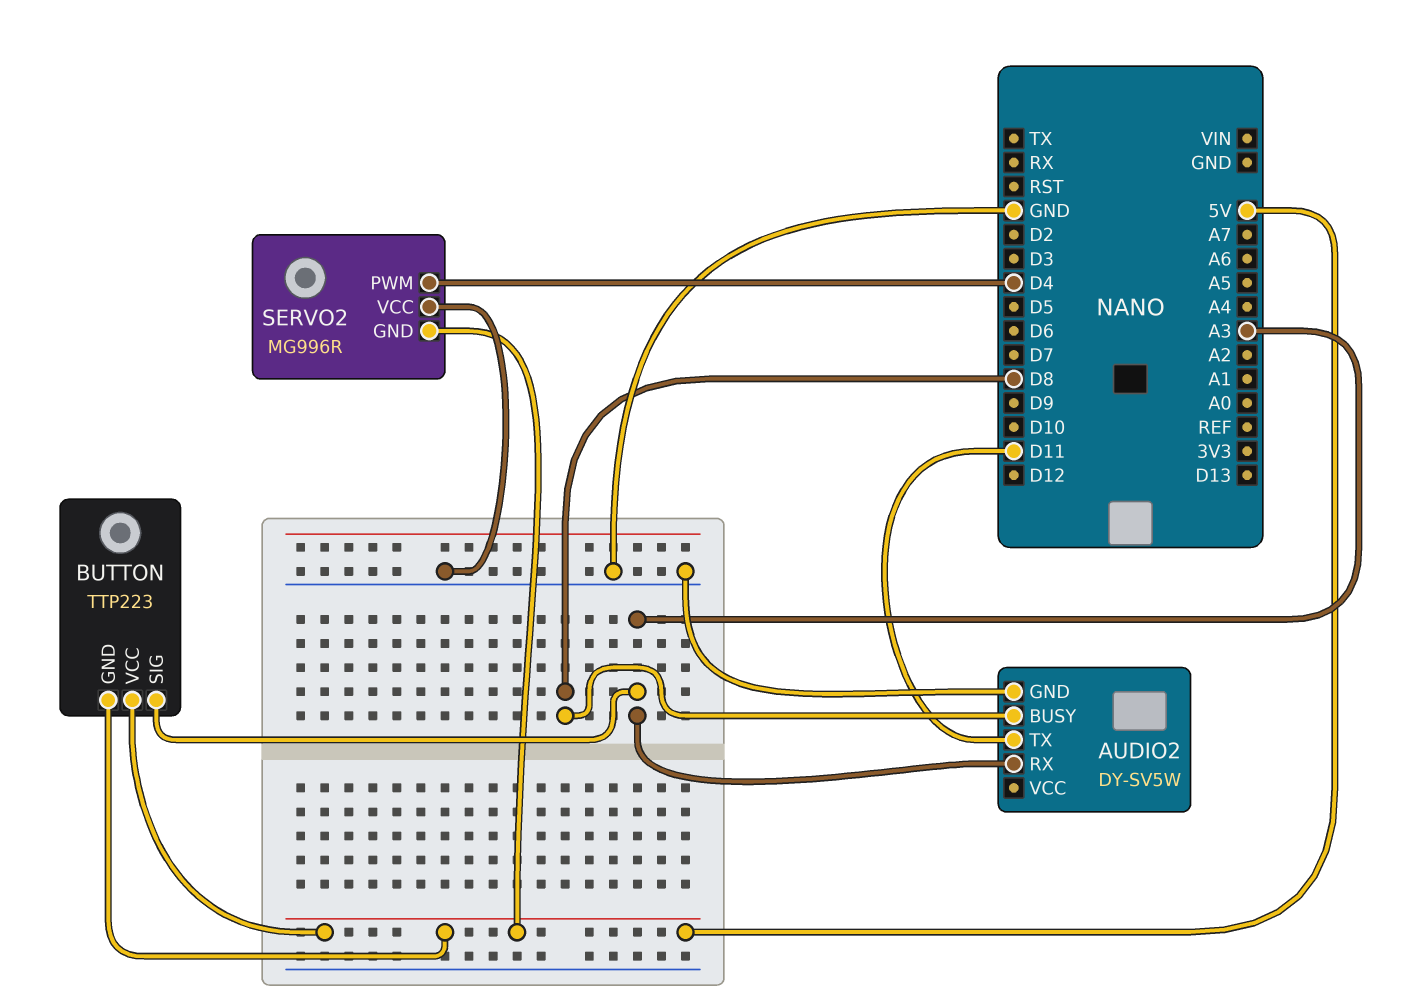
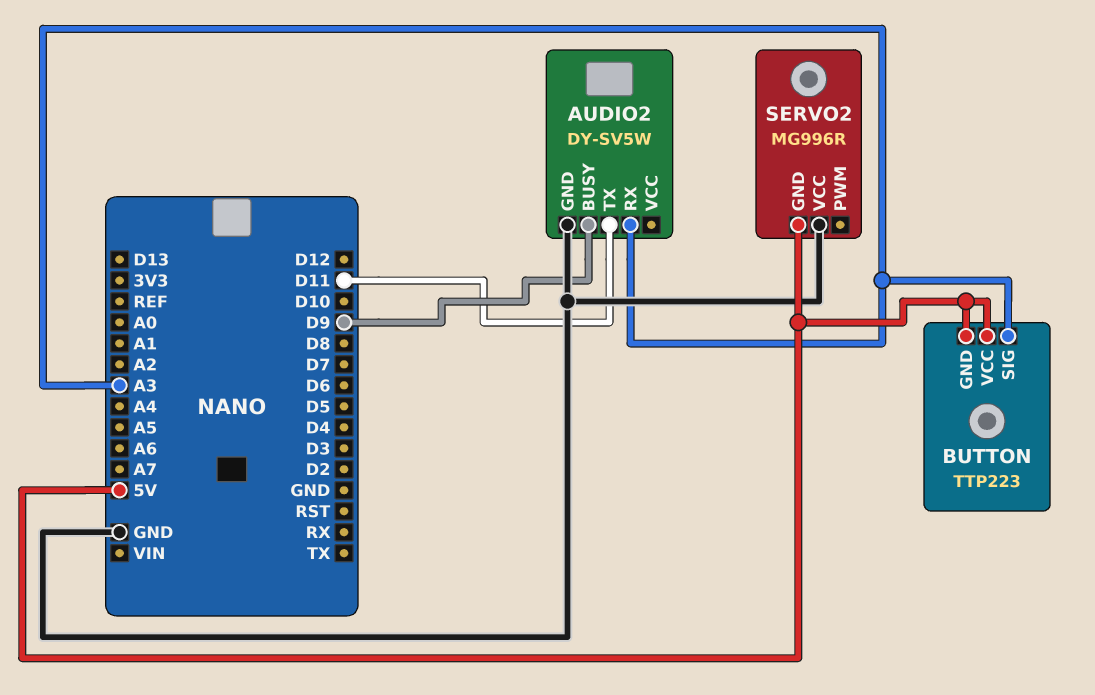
AUDIO2 pin BUSY: D8 -> D9
SERVO2 pin PWM: D4 -> none

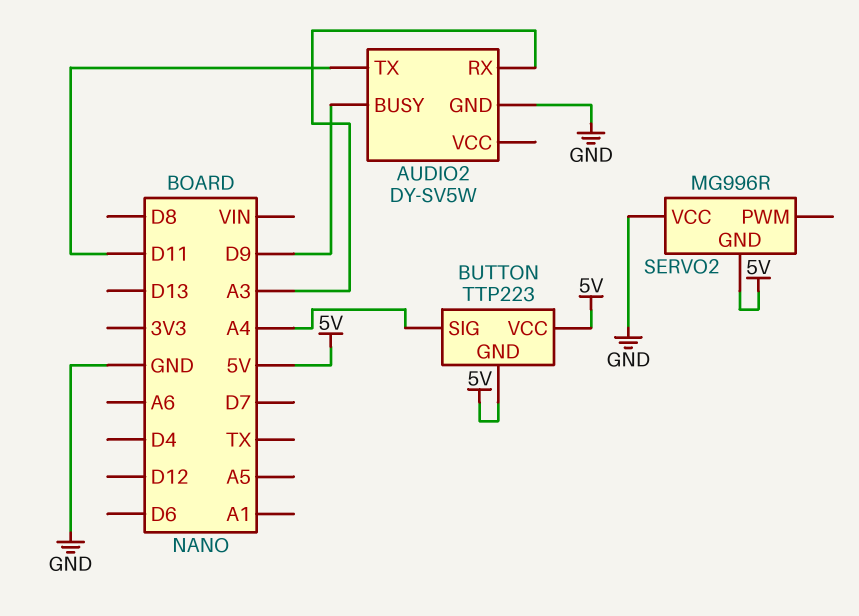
BUTTON pin SIG: A3 -> A4

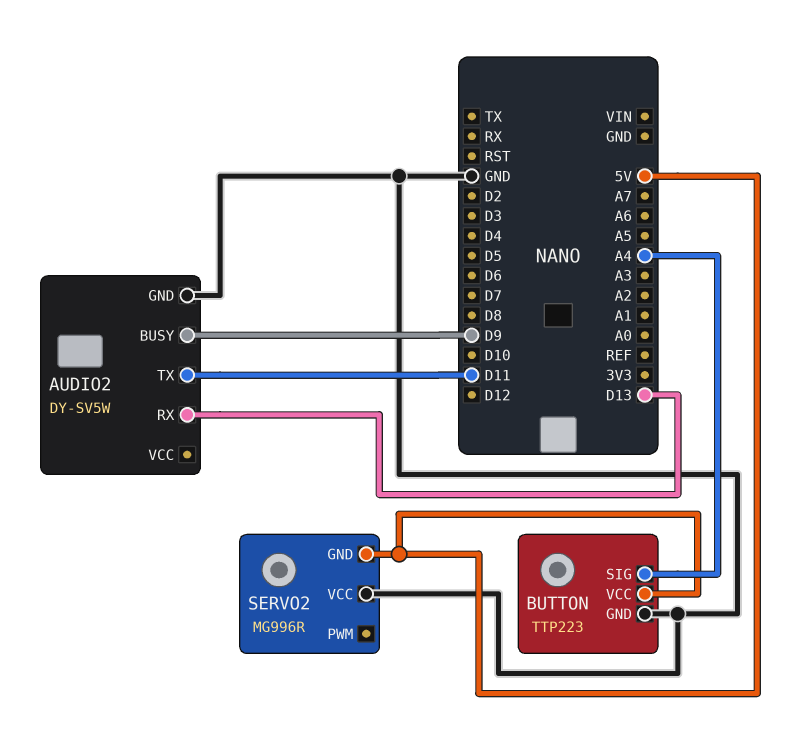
AUDIO2 pin RX: A3 -> D13
BUTTON pin GND: 5V -> GND

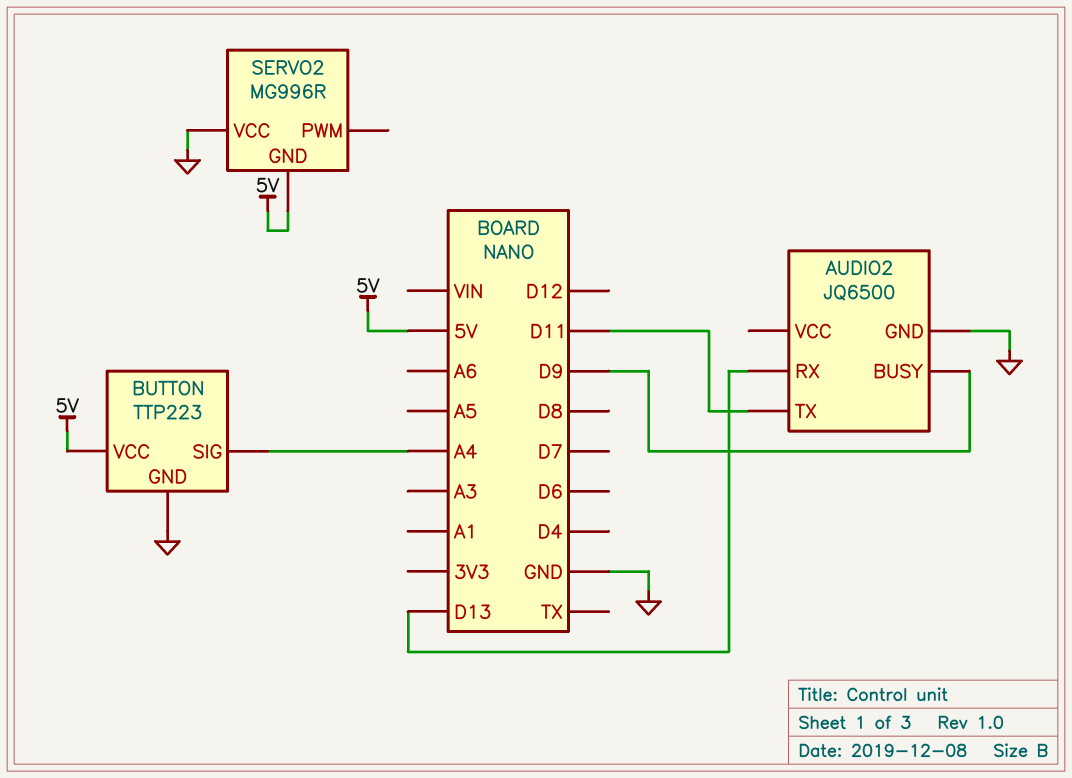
AUDIO2: DY-SV5W -> JQ6500

